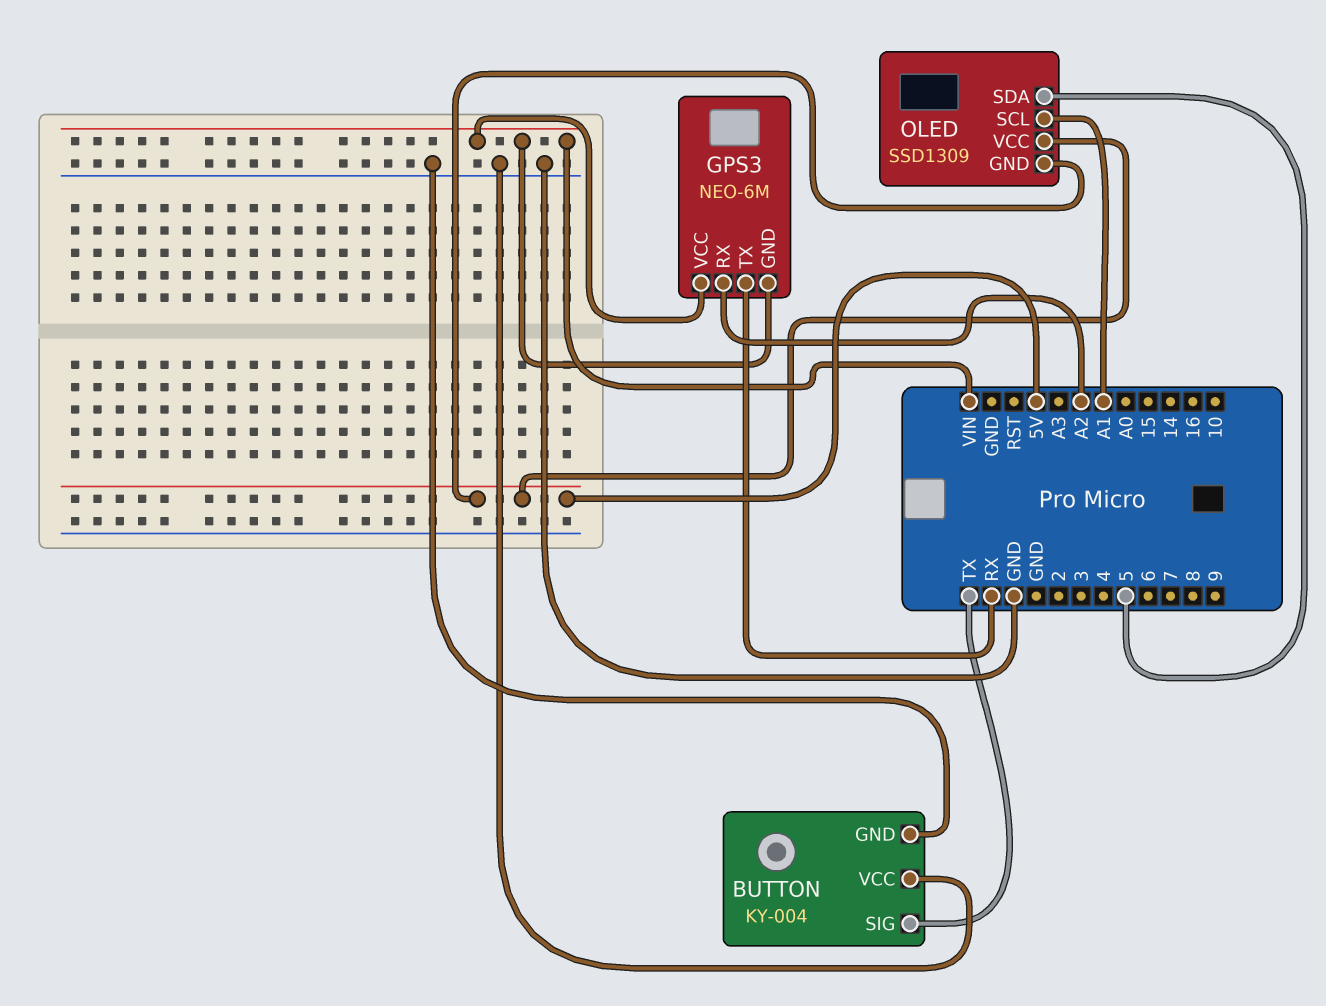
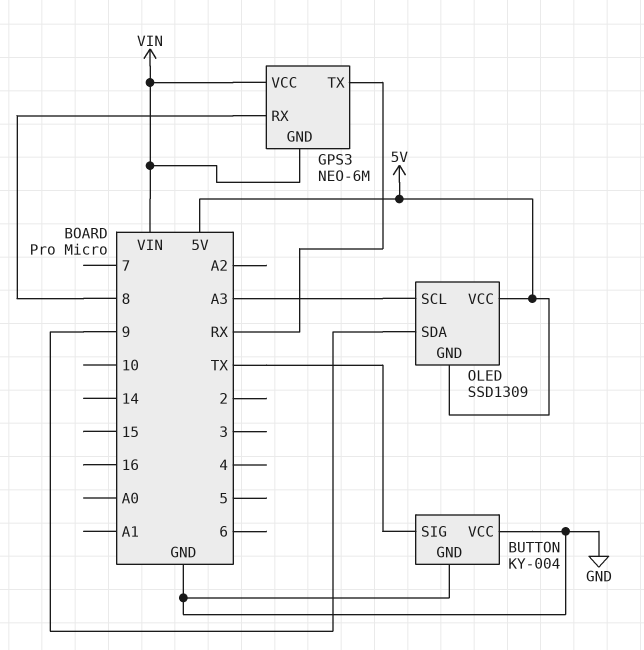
GPS3 pin RX: A2 -> 8
OLED pin SCL: A1 -> A3
OLED pin SDA: 5 -> 9

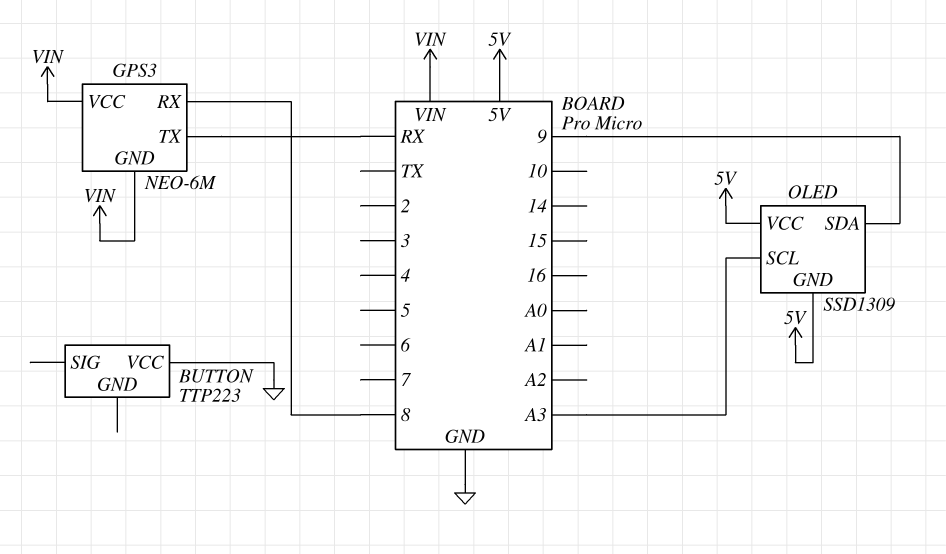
BUTTON: KY-004 -> TTP223
BUTTON pin GND: GND -> none
BUTTON pin SIG: TX -> none

